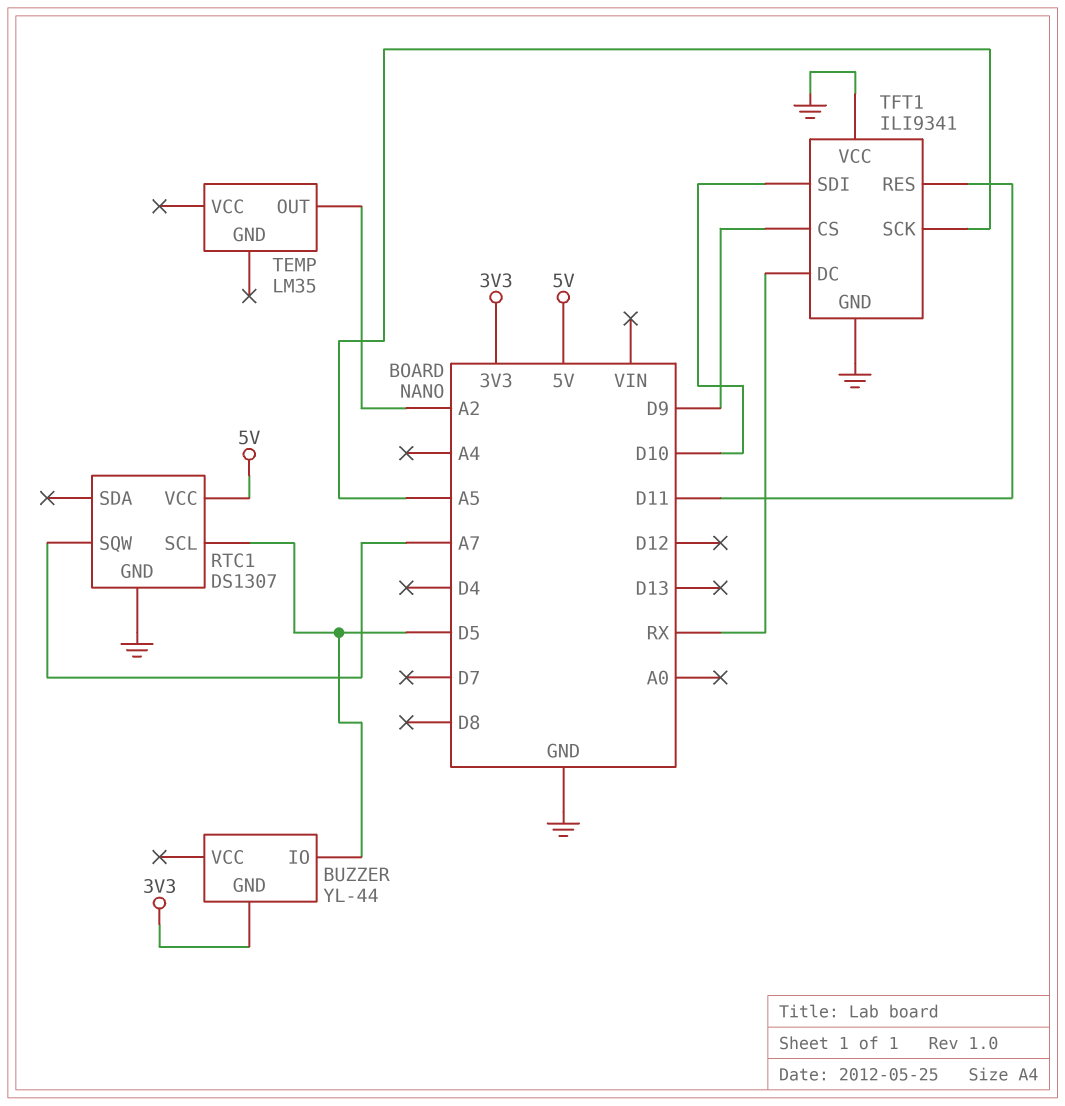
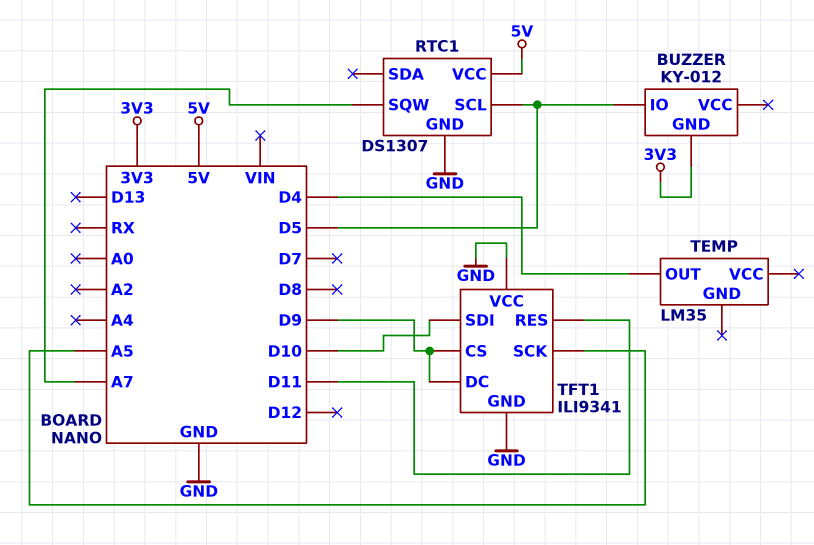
BUZZER: YL-44 -> KY-012
TEMP pin OUT: A2 -> D4
TFT1 pin DC: RX -> D9

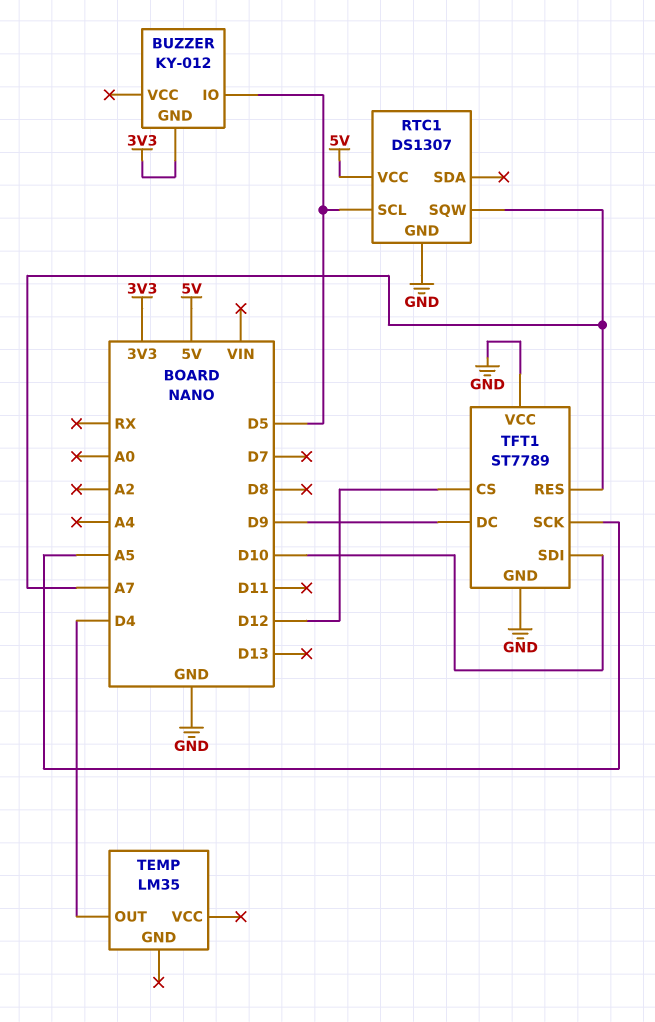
TFT1: ILI9341 -> ST7789
TFT1 pin CS: D9 -> D12
TFT1 pin RES: D11 -> A7

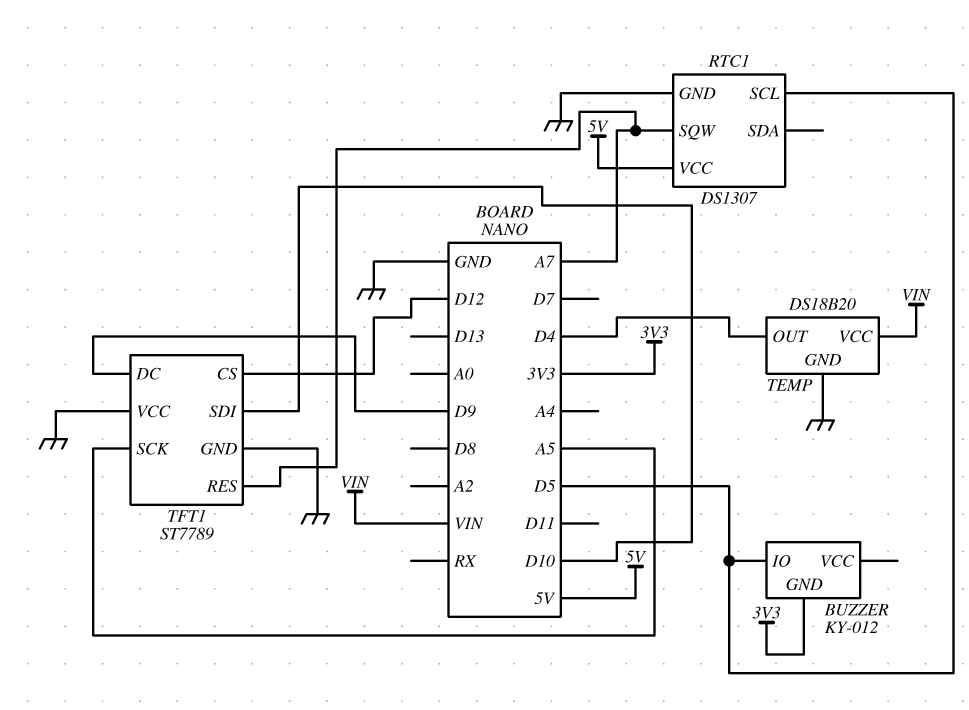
TEMP: LM35 -> DS18B20
TEMP pin GND: none -> GND
TEMP pin VCC: none -> VIN

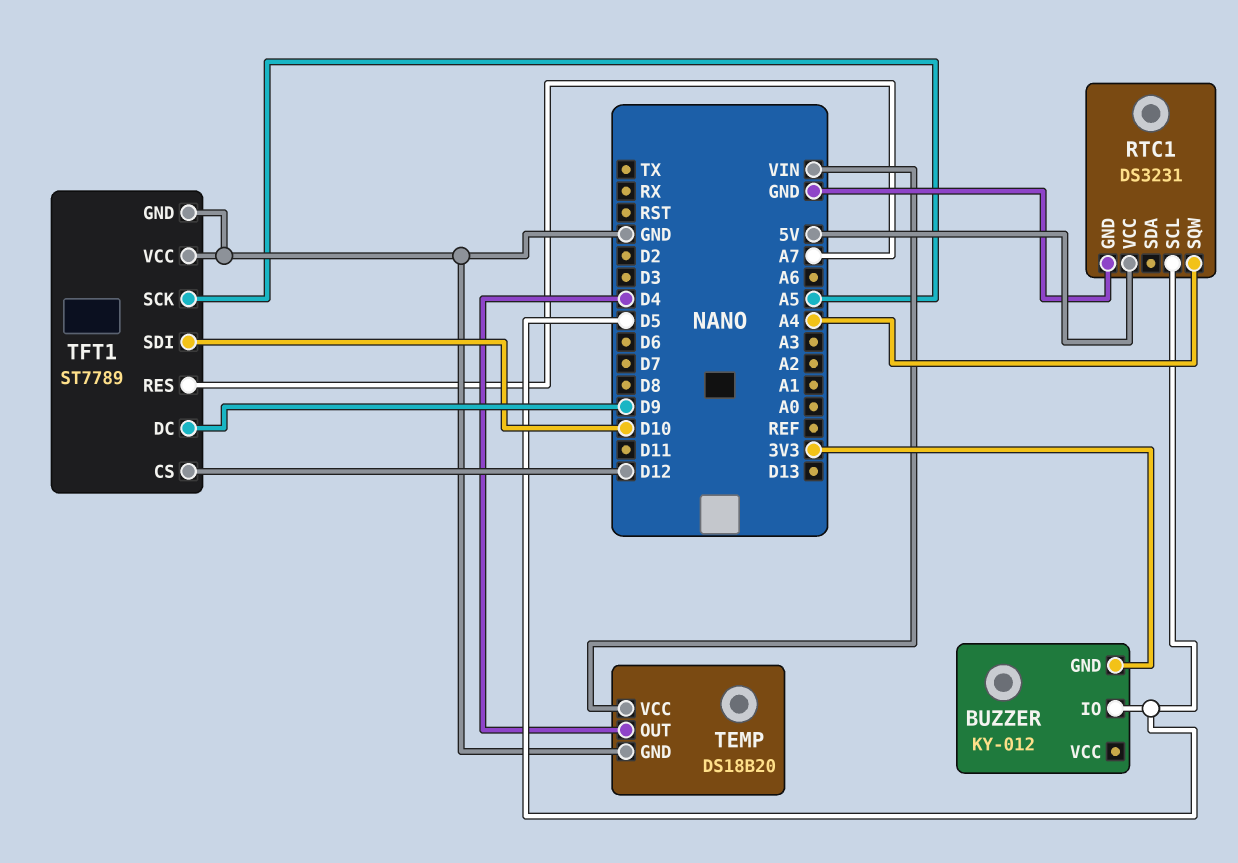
RTC1: DS1307 -> DS3231
RTC1 pin SQW: A7 -> A4

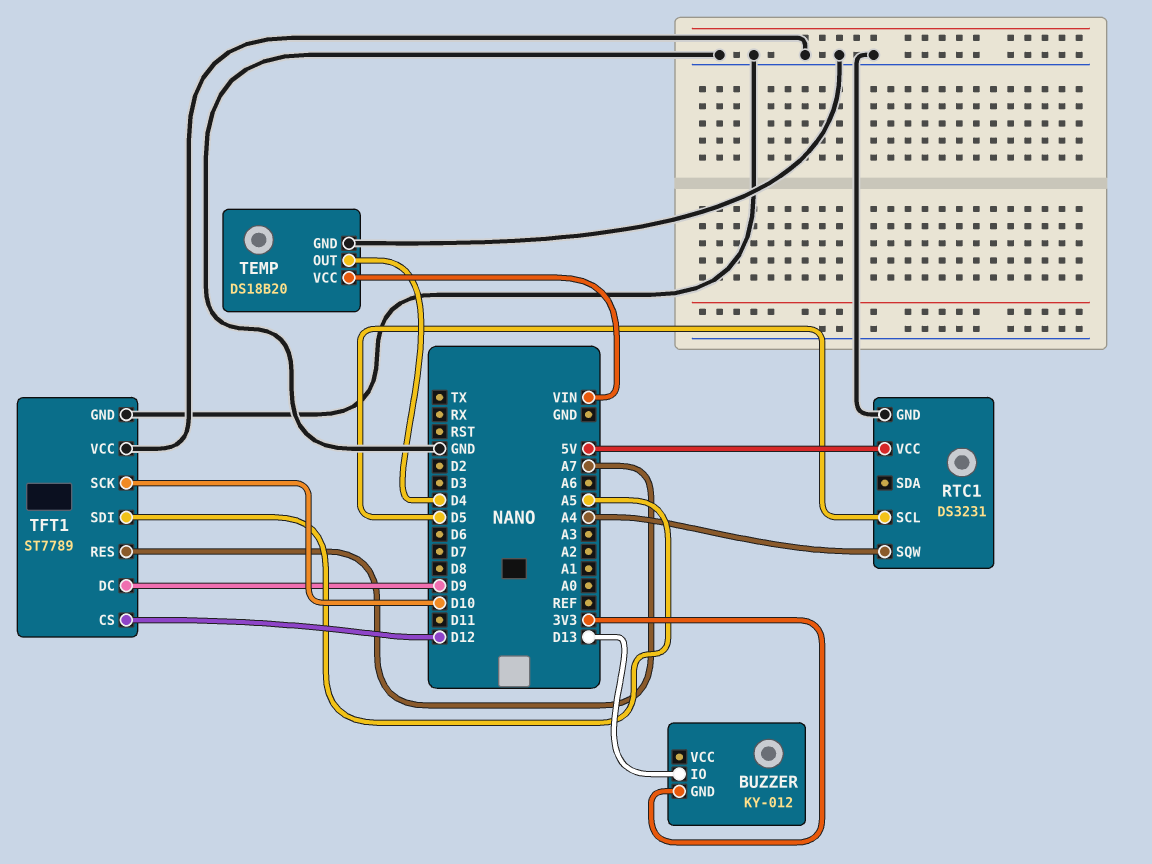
BUZZER pin IO: D5 -> D13
TFT1 pin SCK: A5 -> D10
TFT1 pin SDI: D10 -> A5

